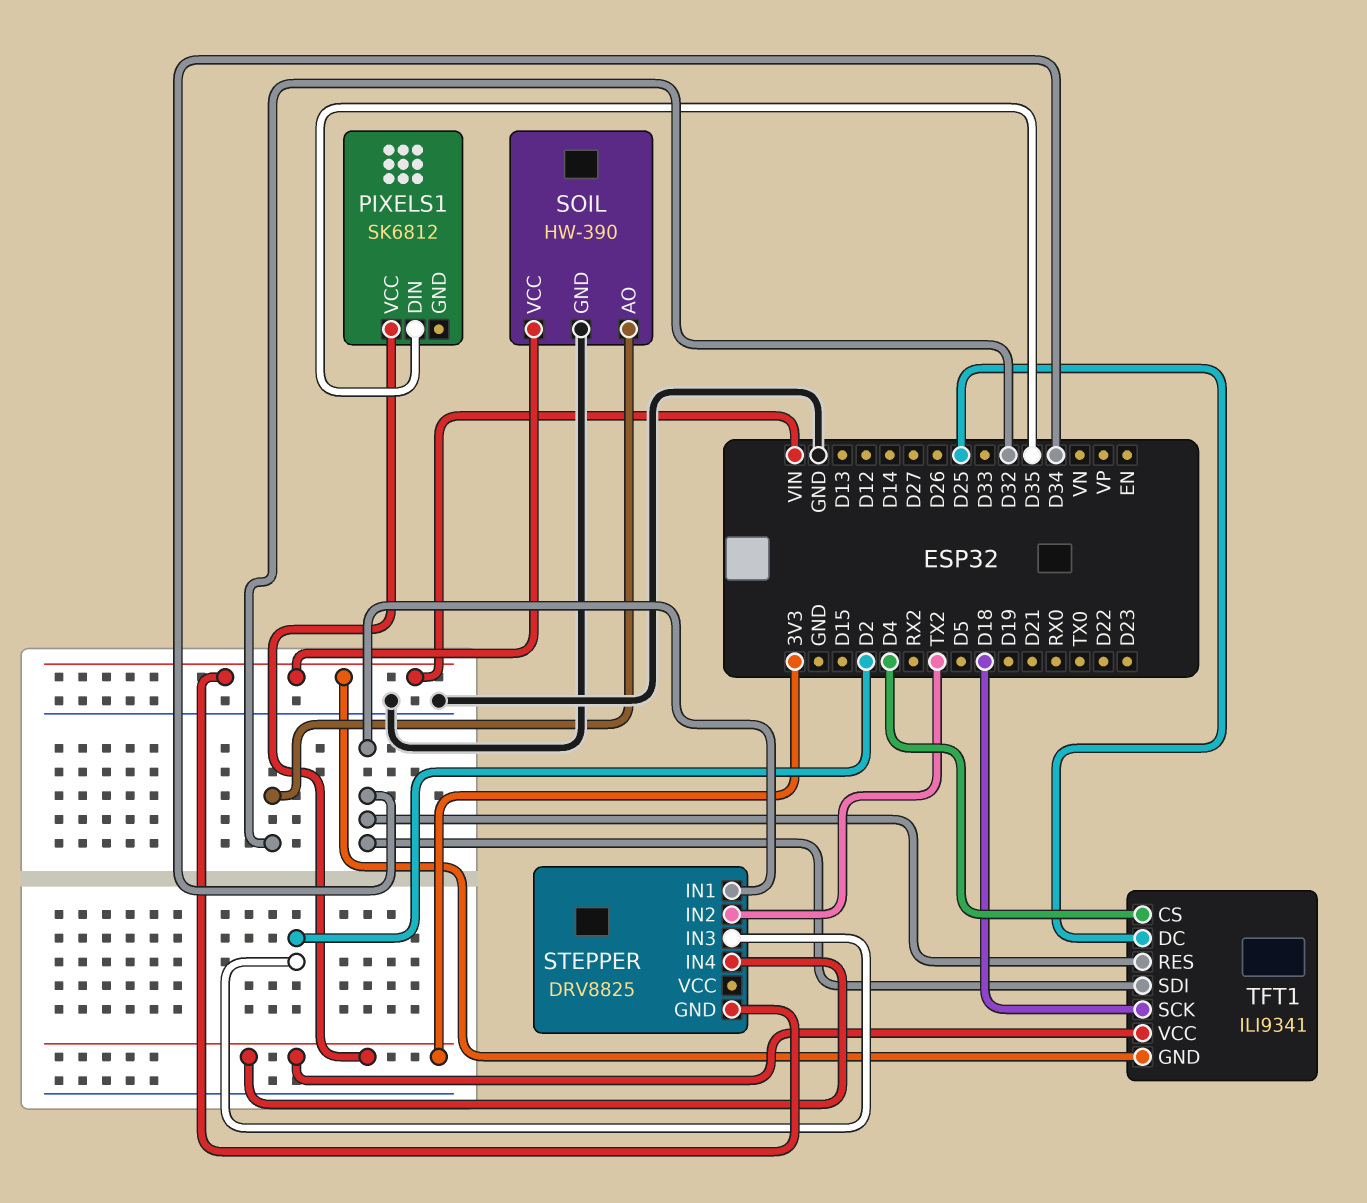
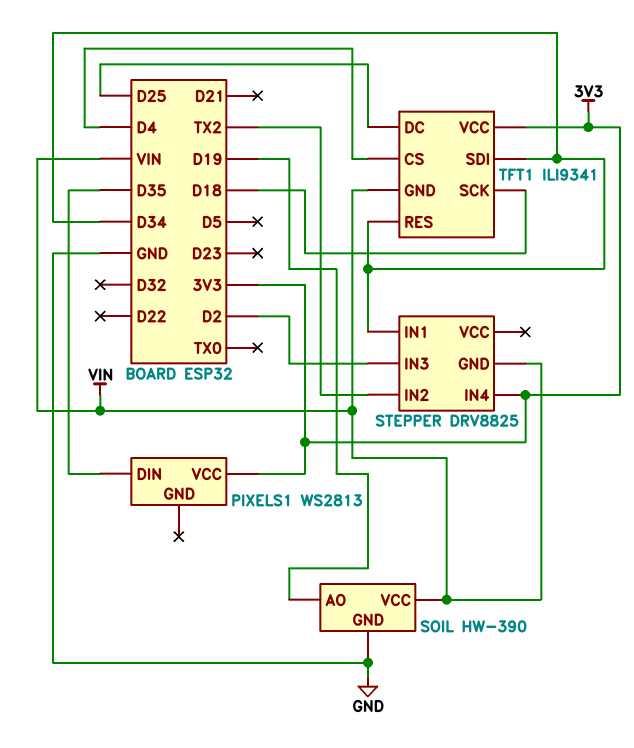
PIXELS1: SK6812 -> WS2813
SOIL pin AO: D32 -> D19

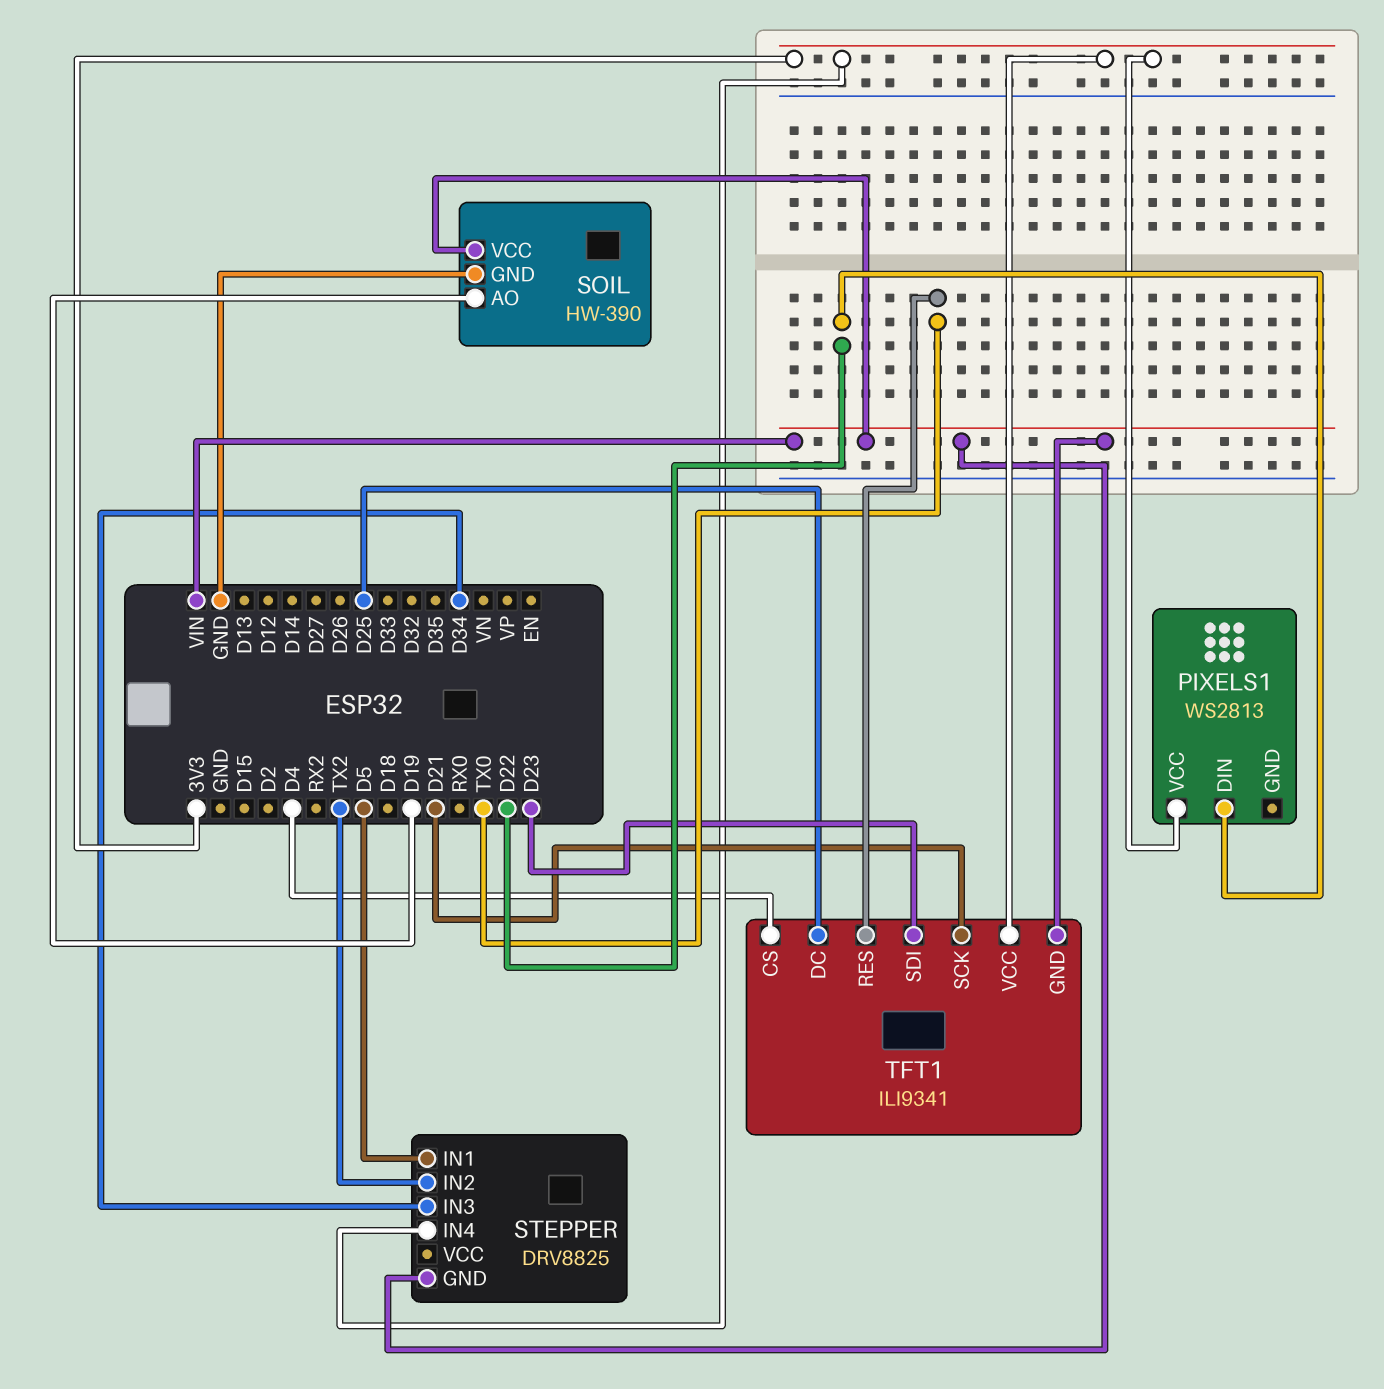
PIXELS1 pin DIN: D35 -> D22
STEPPER pin IN1: D34 -> D5
STEPPER pin IN3: D2 -> D34
TFT1 pin RES: D34 -> TX0
TFT1 pin SCK: D18 -> D21
TFT1 pin SDI: D34 -> D23

